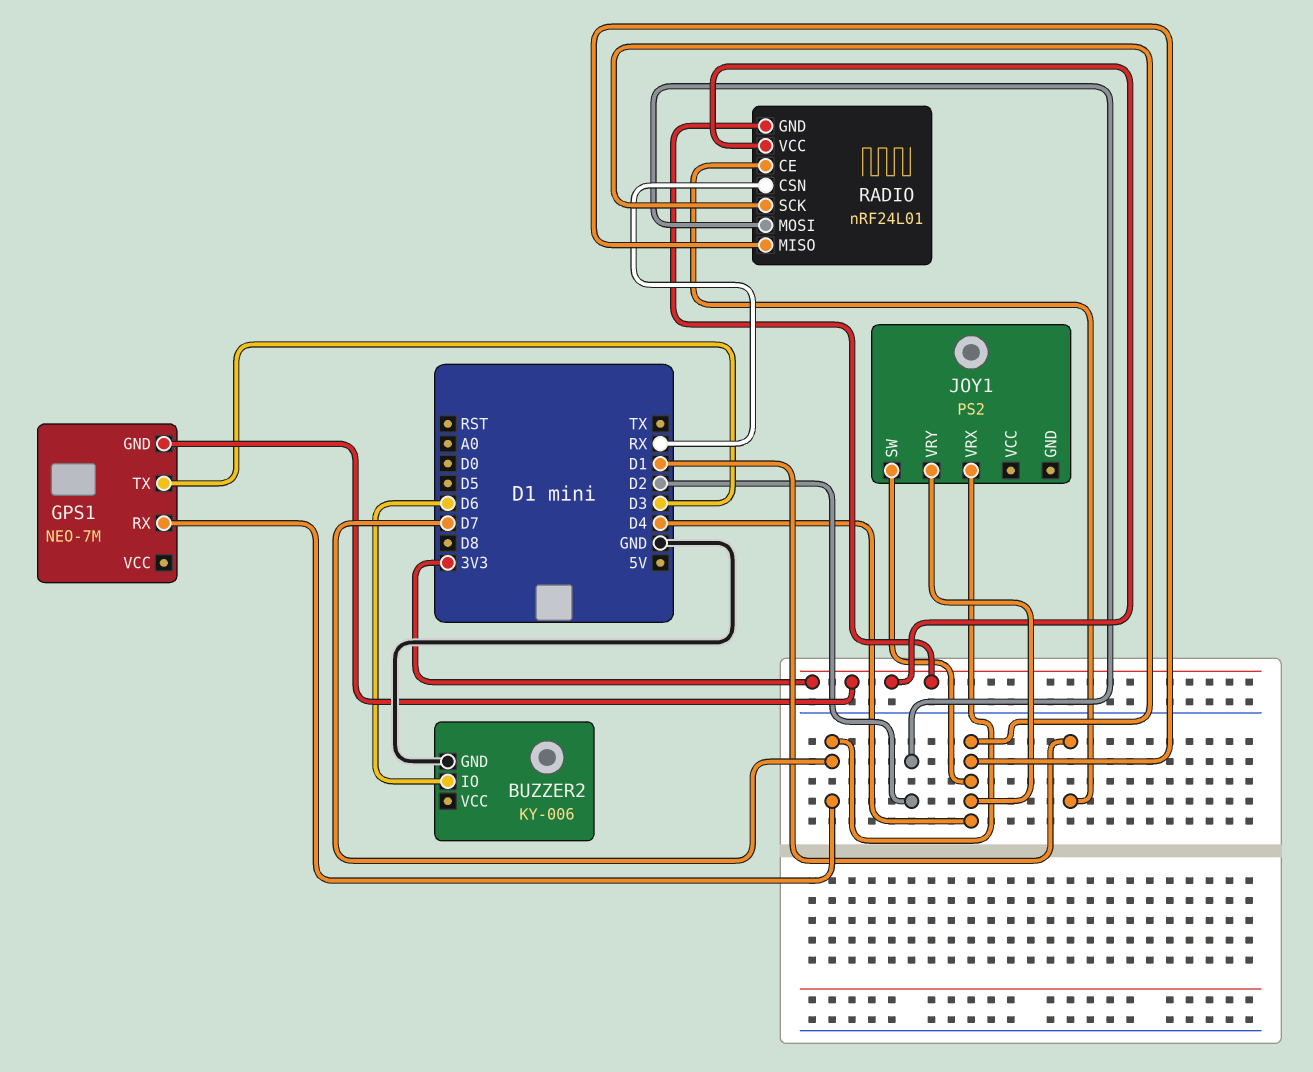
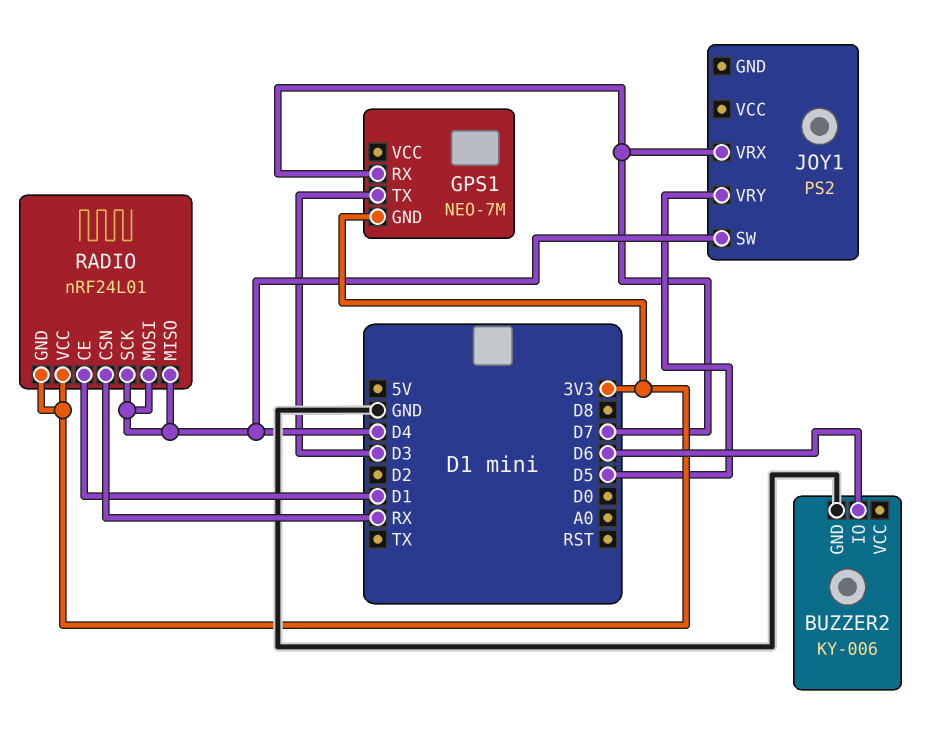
JOY1 pin VRY: D4 -> D5
RADIO pin MOSI: D2 -> D4

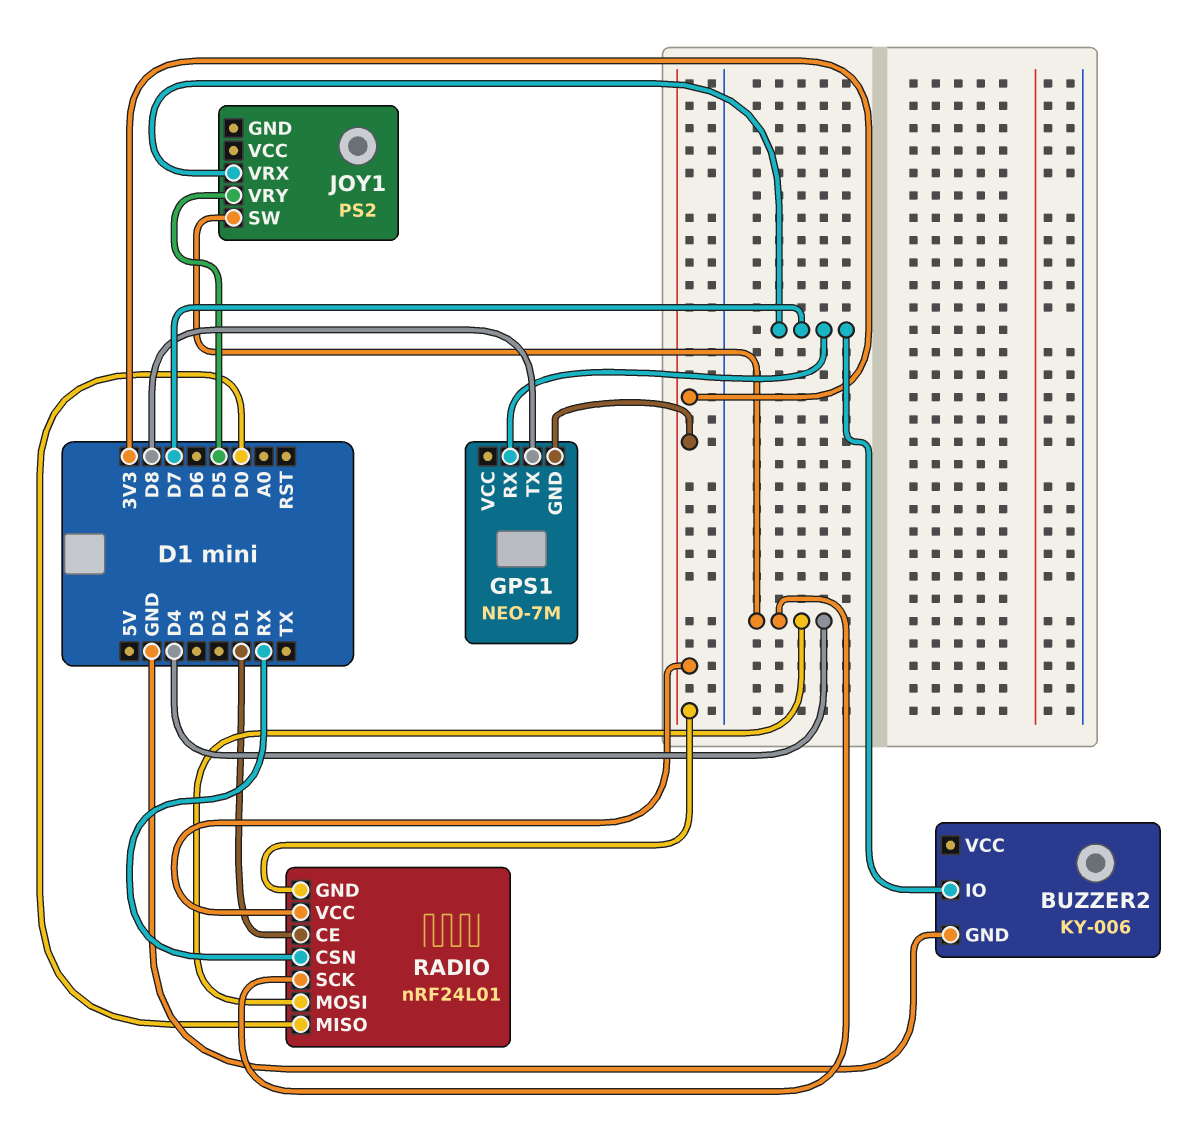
BUZZER2 pin IO: D6 -> D7
GPS1 pin TX: D3 -> D8
RADIO pin MISO: D4 -> D0

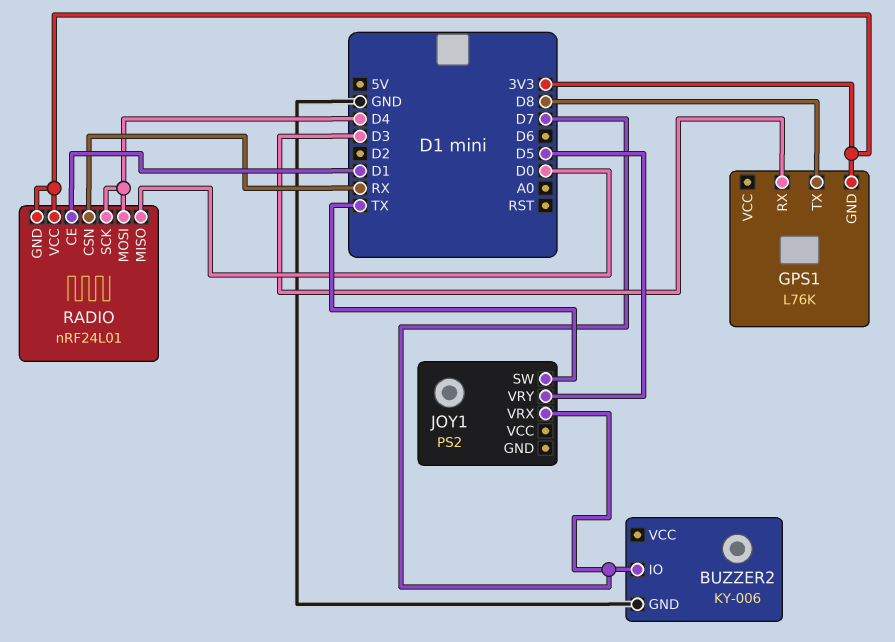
GPS1: NEO-7M -> L76K
GPS1 pin RX: D7 -> D3
JOY1 pin SW: D4 -> TX

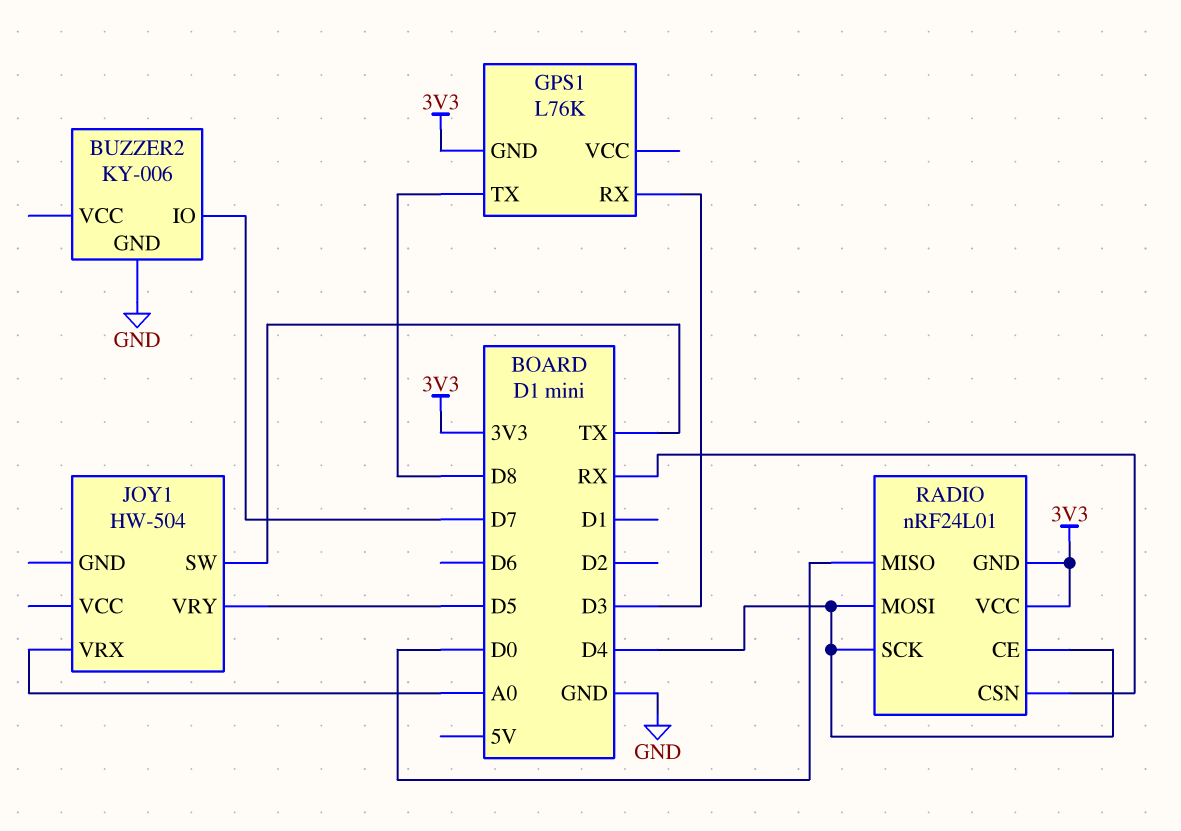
JOY1: PS2 -> HW-504
JOY1 pin VRX: D7 -> A0
RADIO pin CE: D1 -> D4

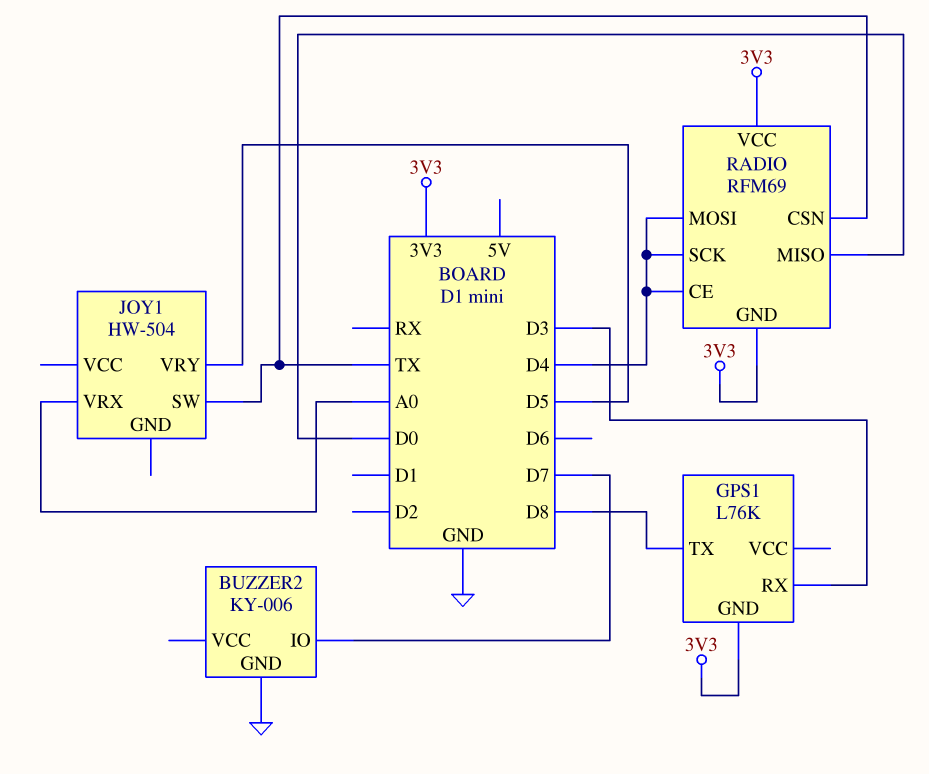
RADIO: nRF24L01 -> RFM69
RADIO pin CSN: RX -> TX

